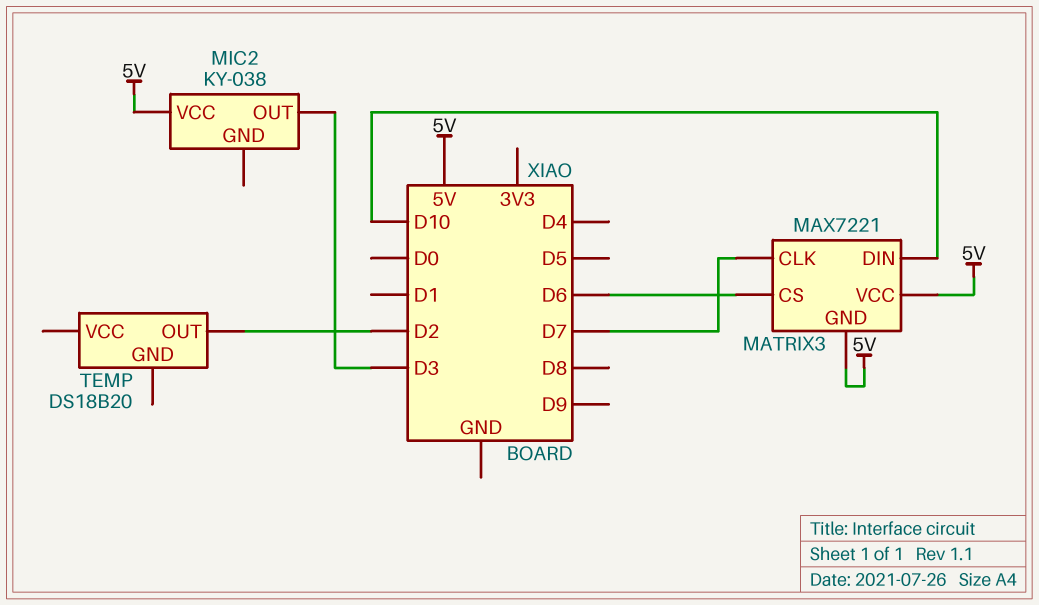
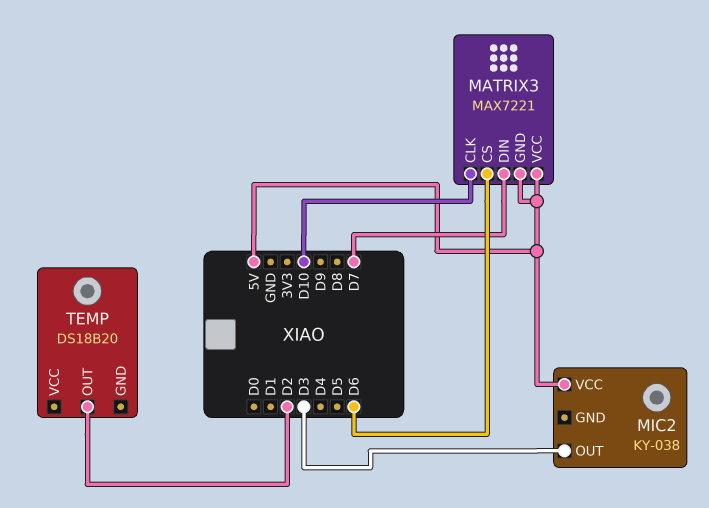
MATRIX3 pin CLK: D7 -> D10
MATRIX3 pin DIN: D10 -> D7

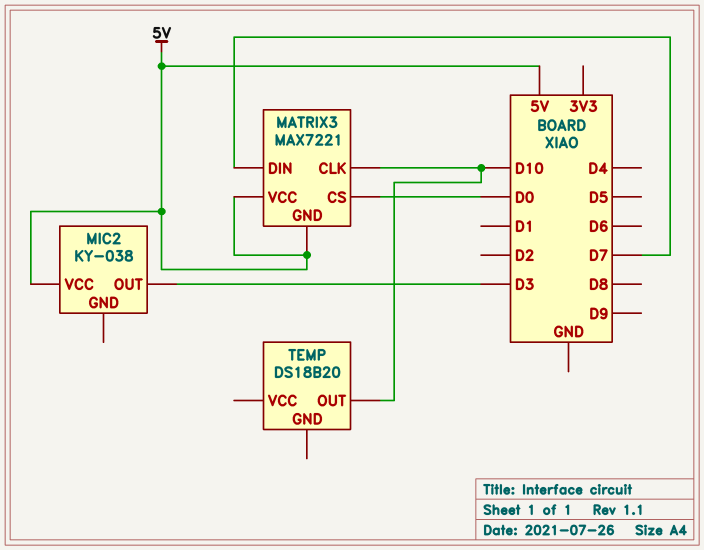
MATRIX3 pin CS: D6 -> D0
TEMP pin OUT: D2 -> D10

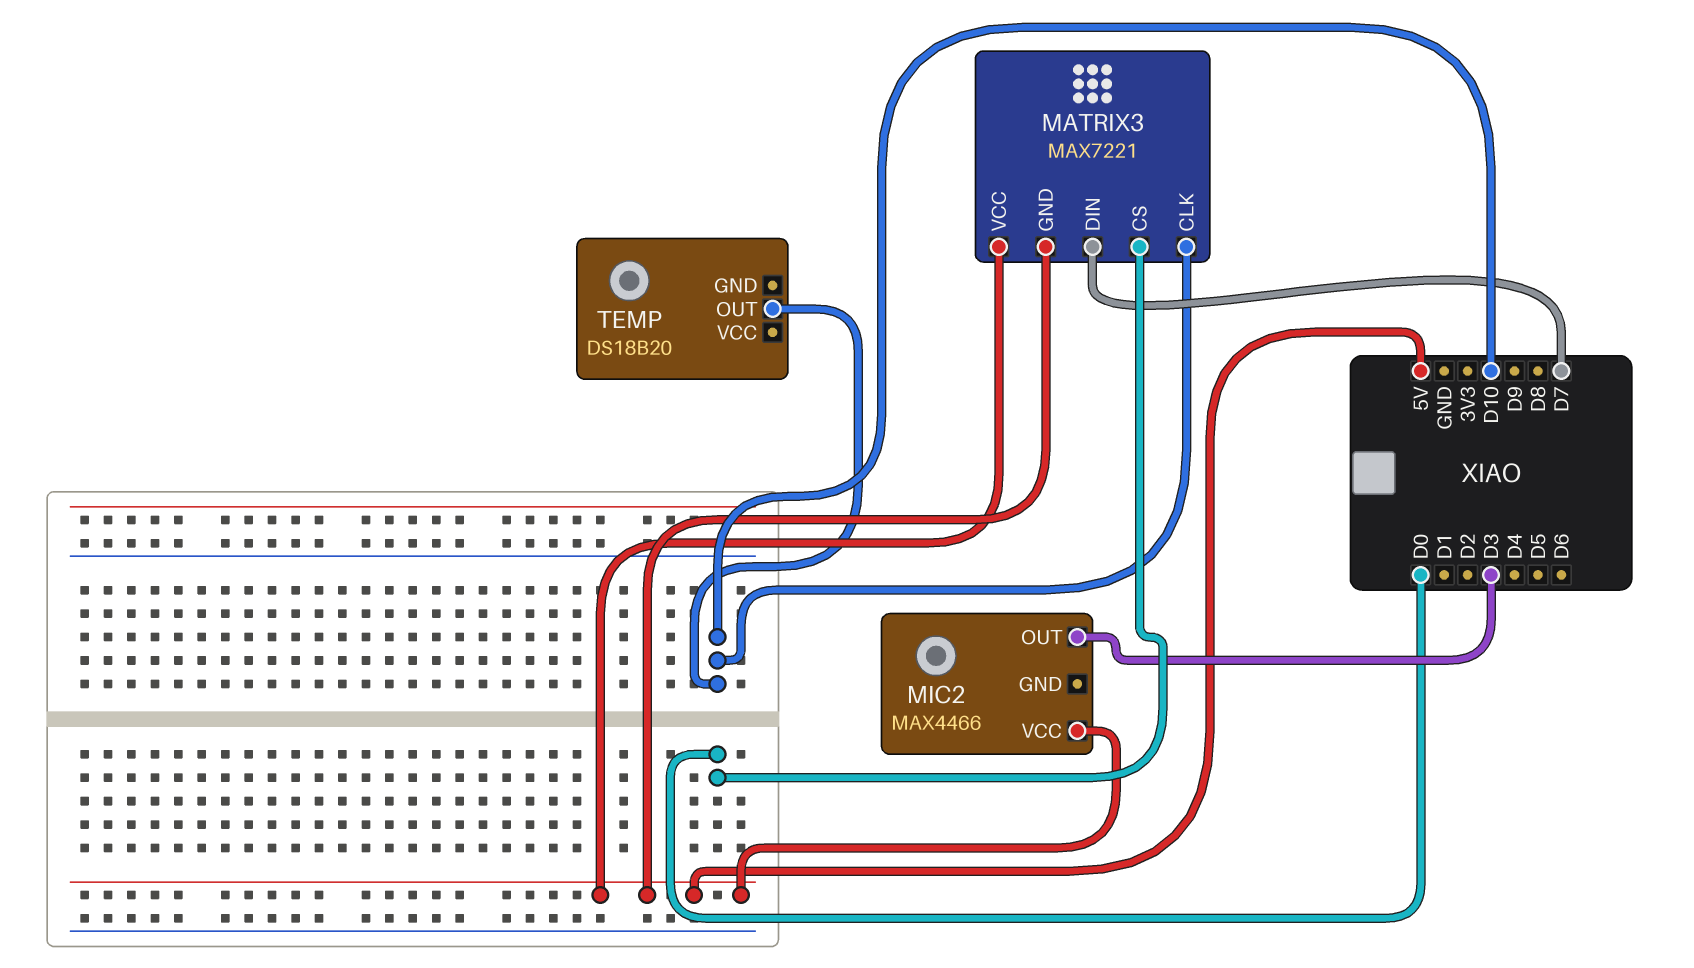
MIC2: KY-038 -> MAX4466

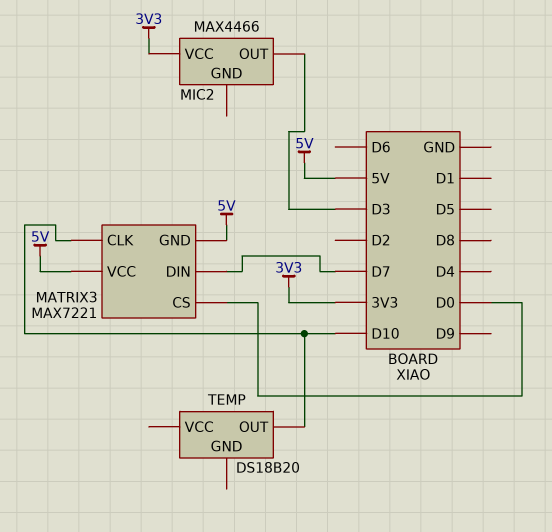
MIC2 pin VCC: 5V -> 3V3

